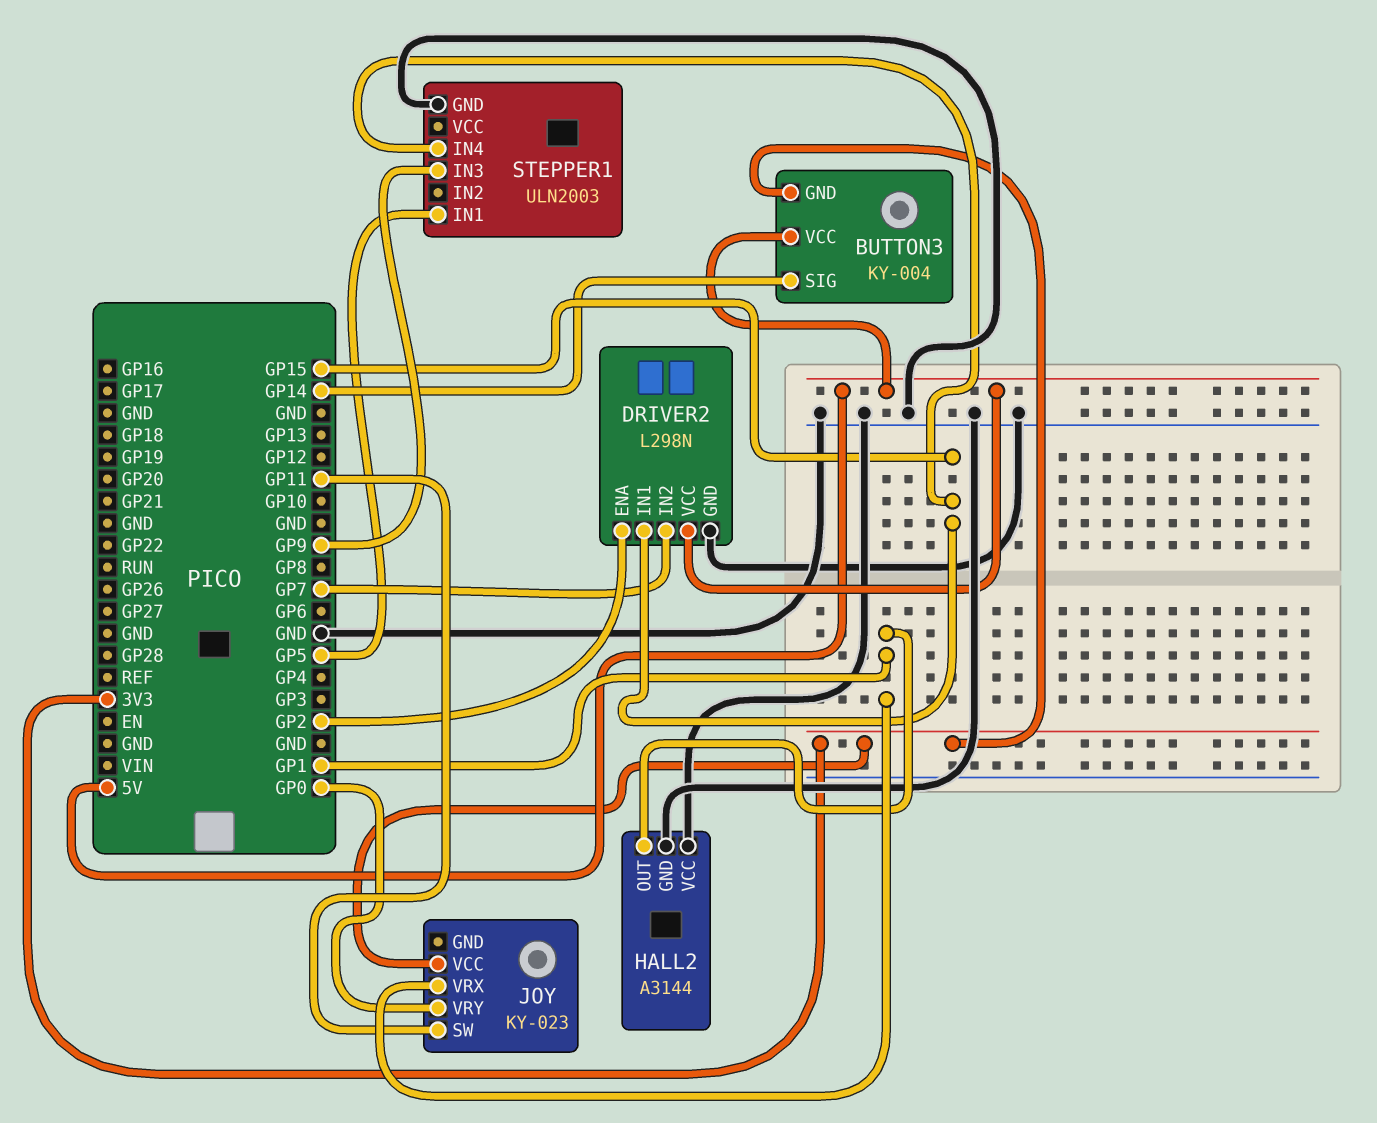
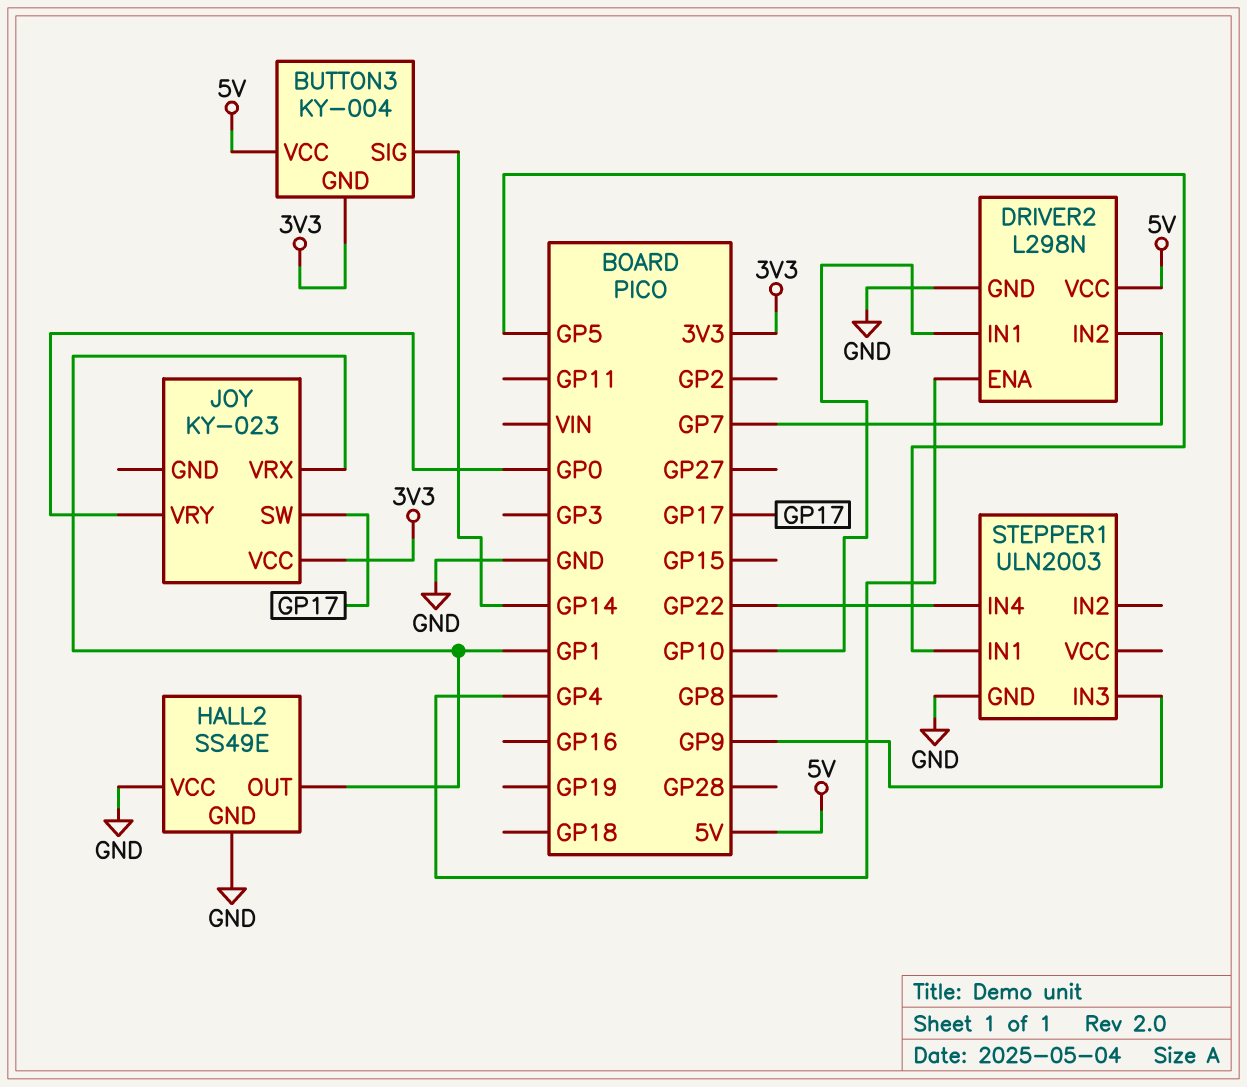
DRIVER2 pin ENA: GP2 -> GP4
DRIVER2 pin IN1: GP15 -> GP10
HALL2: A3144 -> SS49E
JOY pin SW: GP11 -> GP17
STEPPER1 pin IN4: GP15 -> GP22

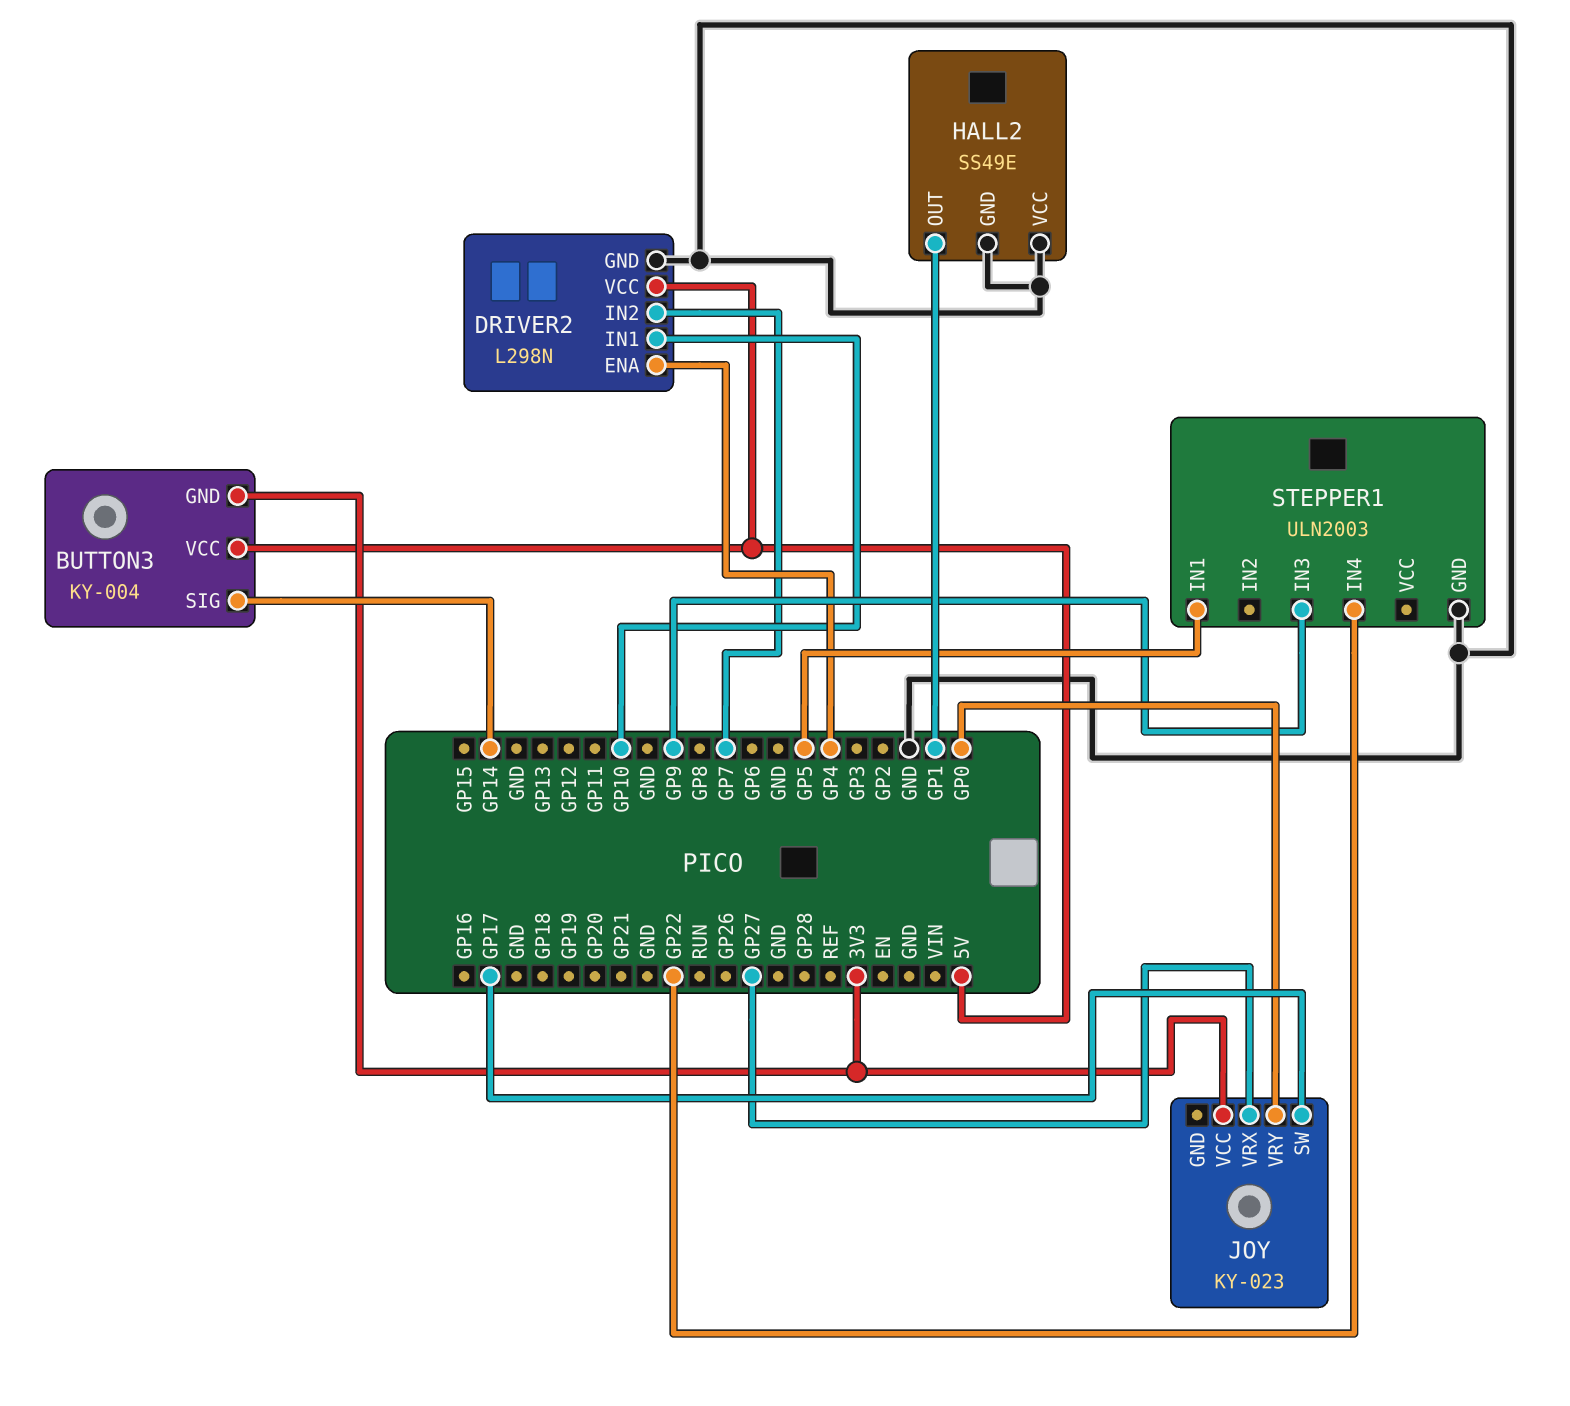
JOY pin VRX: GP1 -> GP27

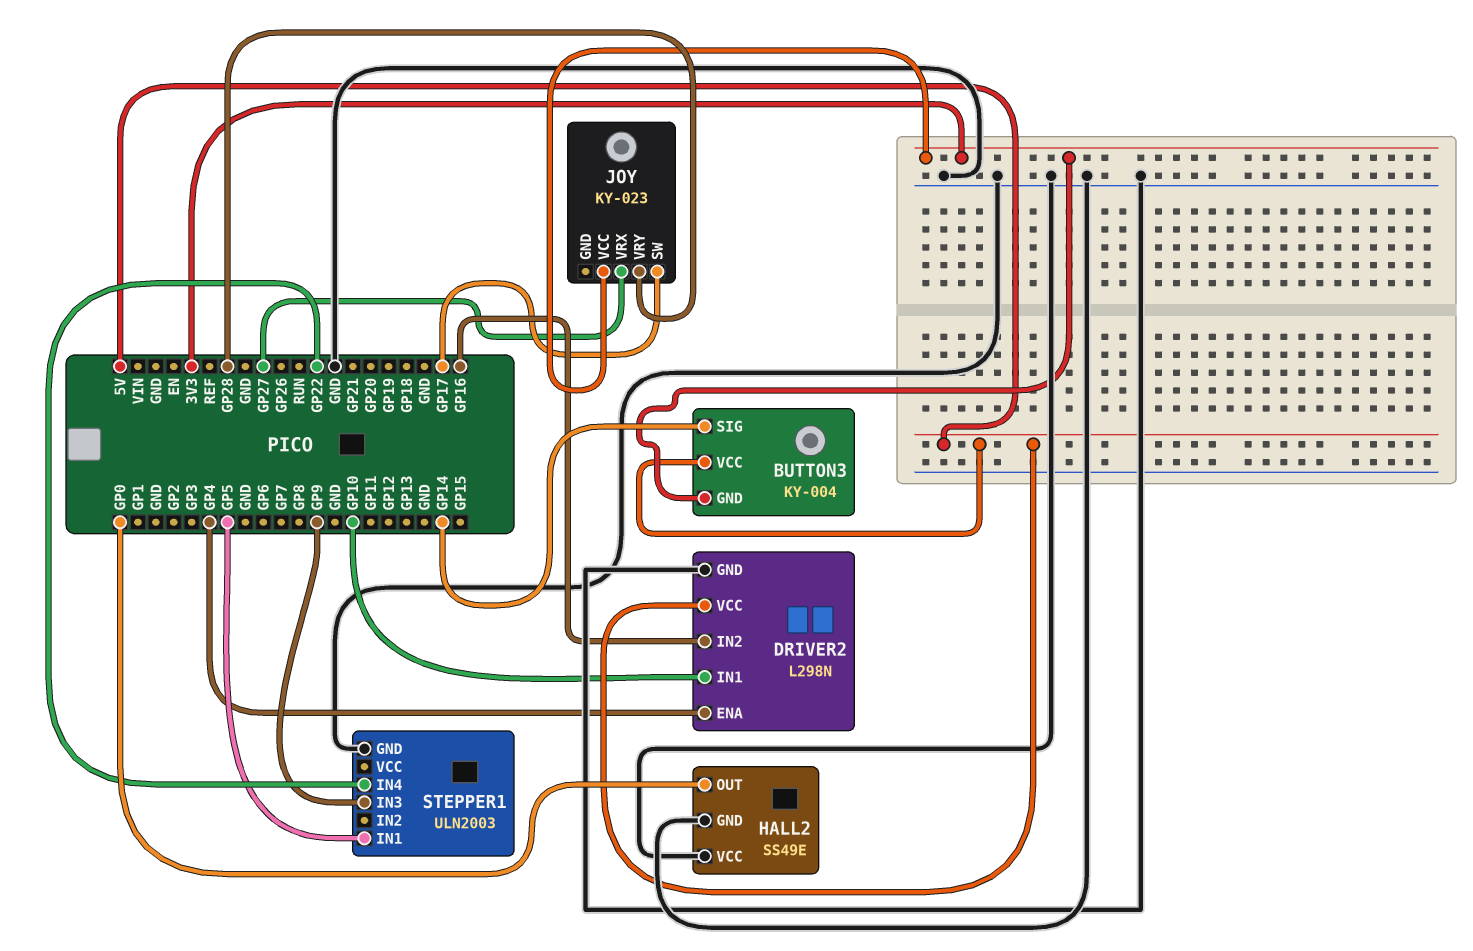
DRIVER2 pin IN2: GP7 -> GP16
HALL2 pin OUT: GP1 -> GP0
JOY pin VRY: GP0 -> GP28

